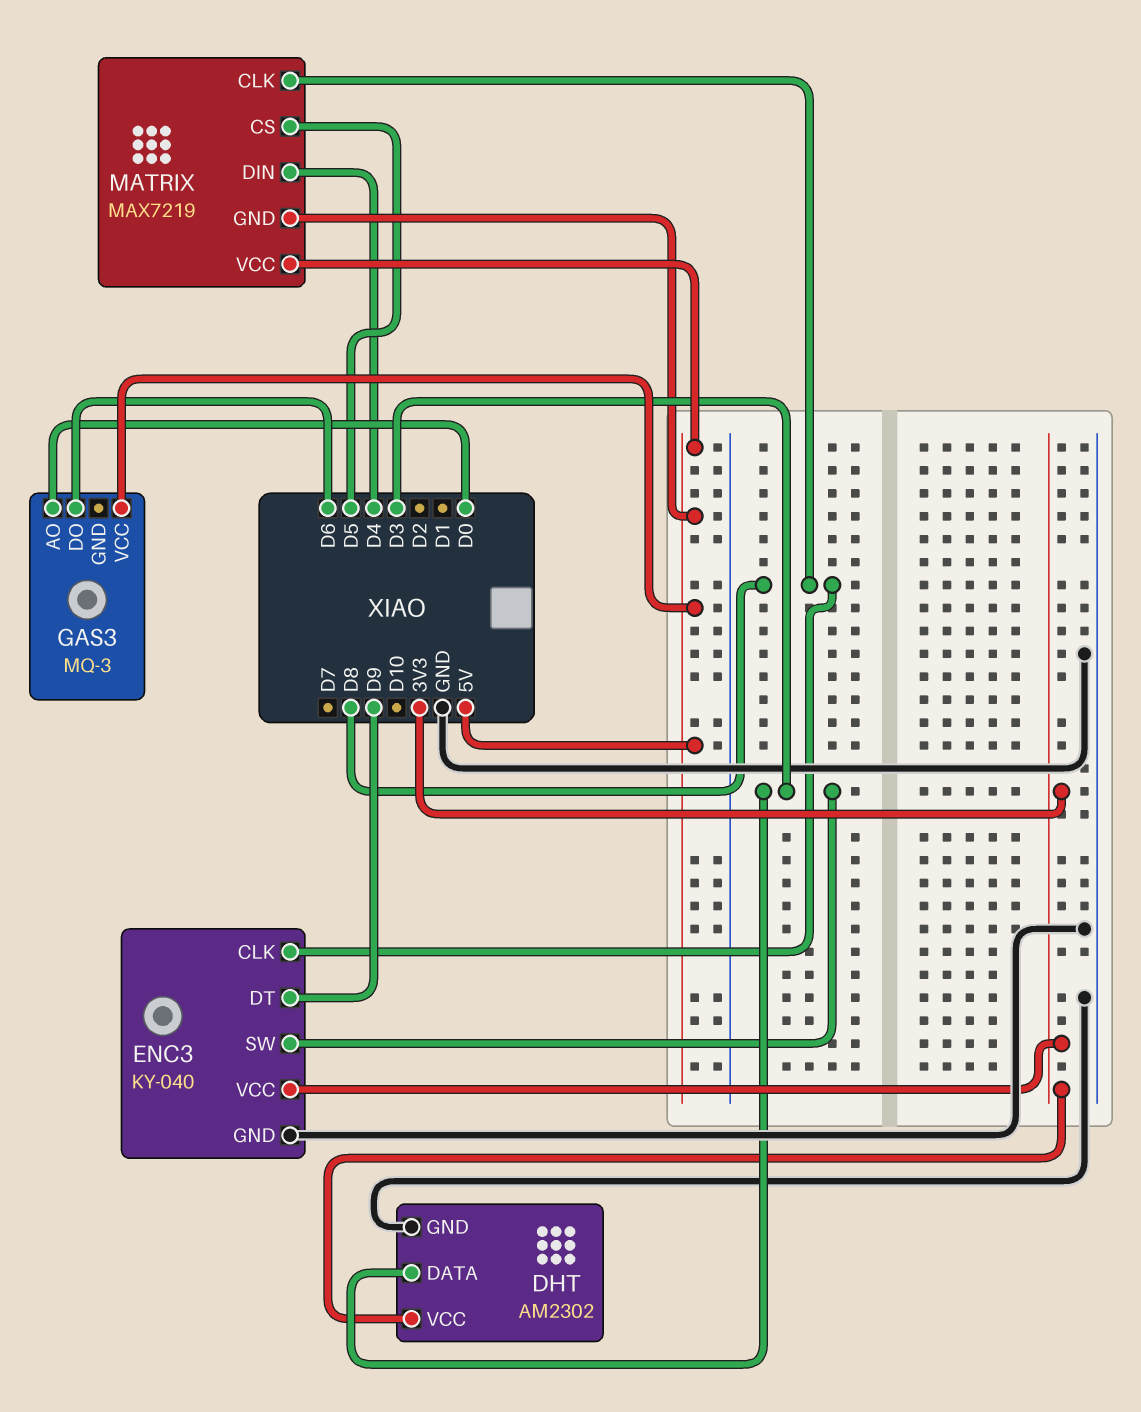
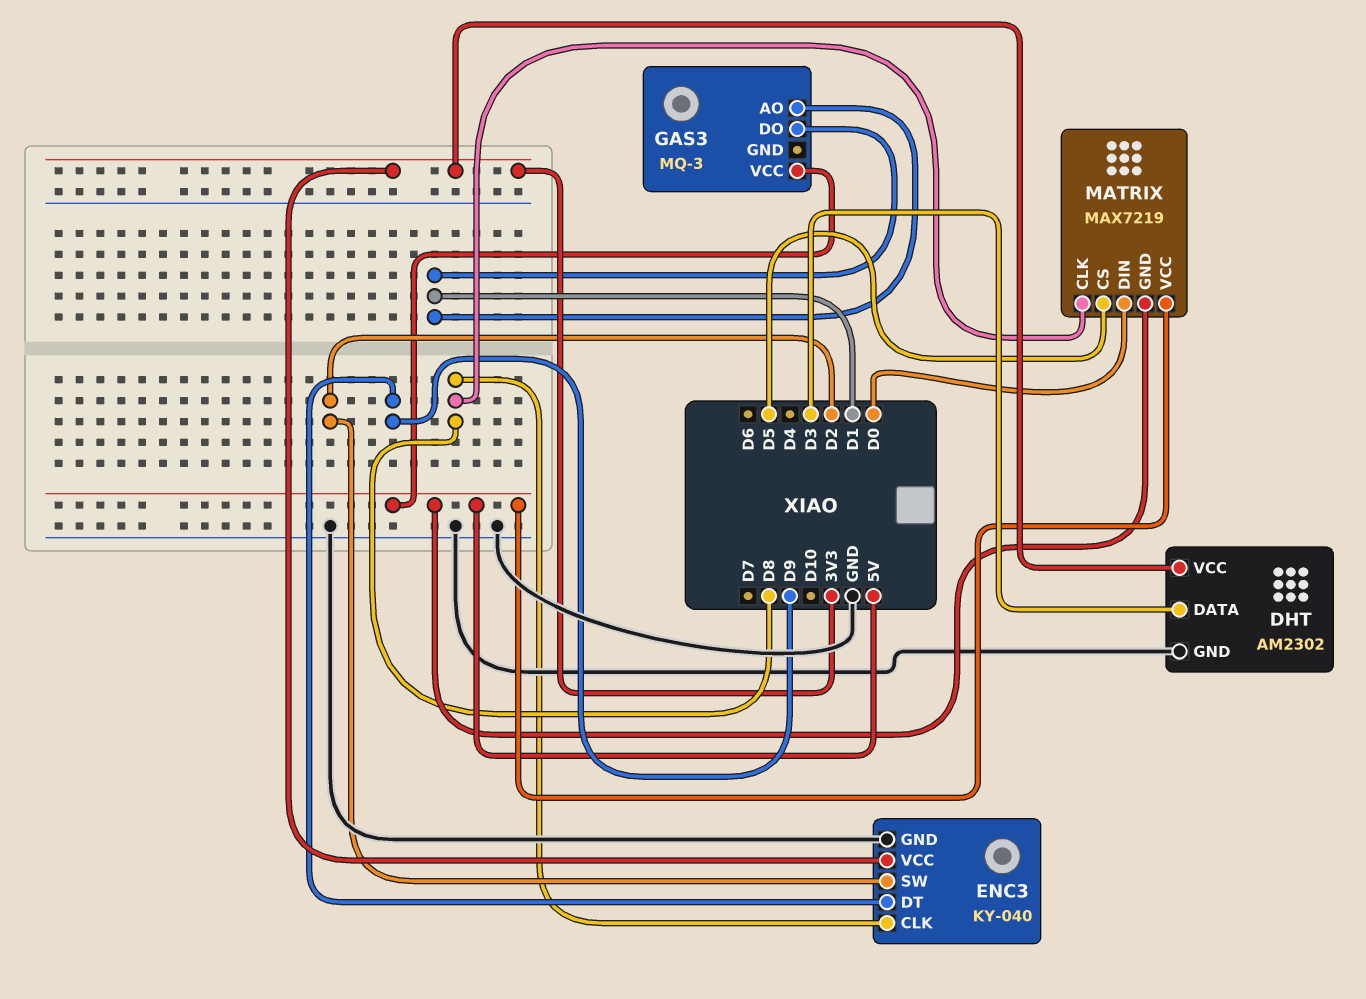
ENC3 pin SW: D3 -> D2
GAS3 pin AO: D0 -> D1
GAS3 pin DO: D6 -> D1
MATRIX pin DIN: D4 -> D0

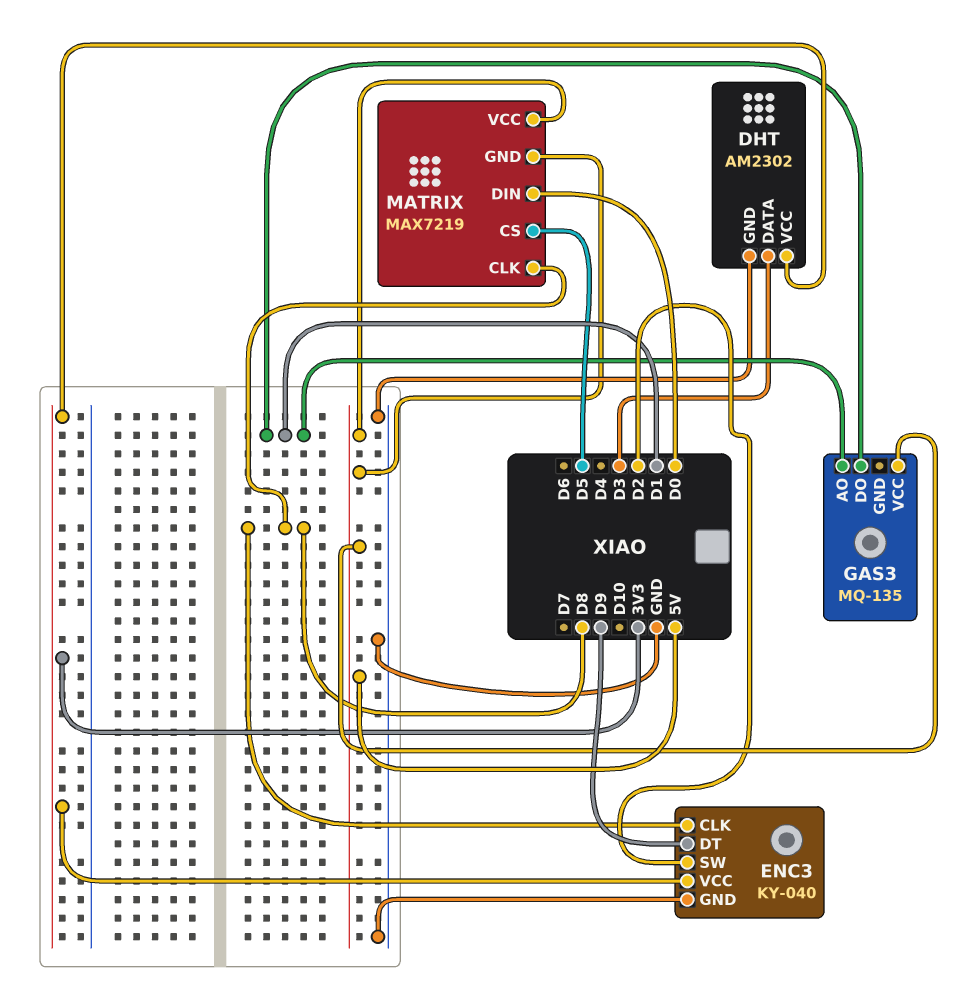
GAS3: MQ-3 -> MQ-135

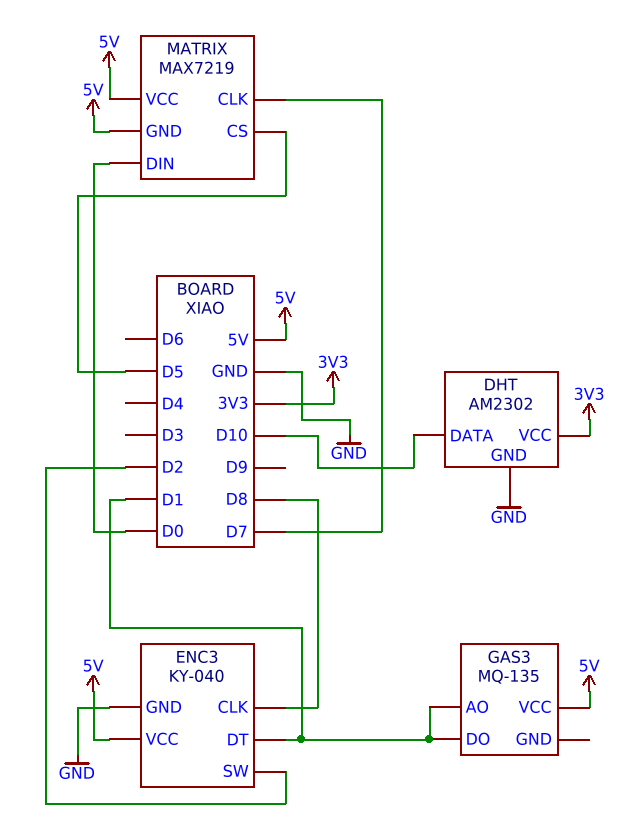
DHT pin DATA: D3 -> D10
ENC3 pin DT: D9 -> D1
ENC3 pin VCC: 3V3 -> 5V
MATRIX pin CLK: D8 -> D7

